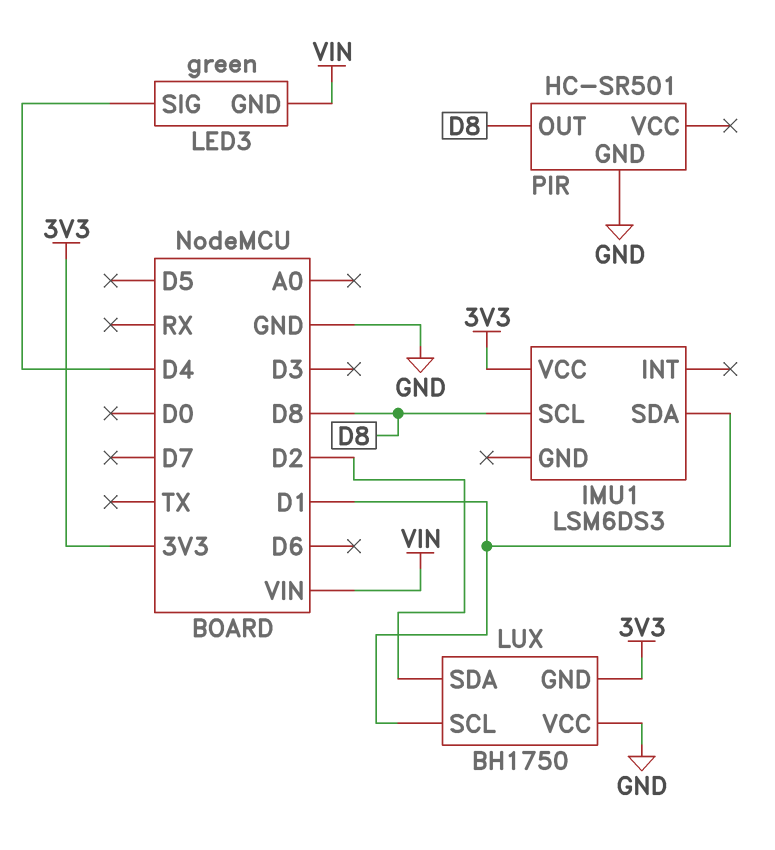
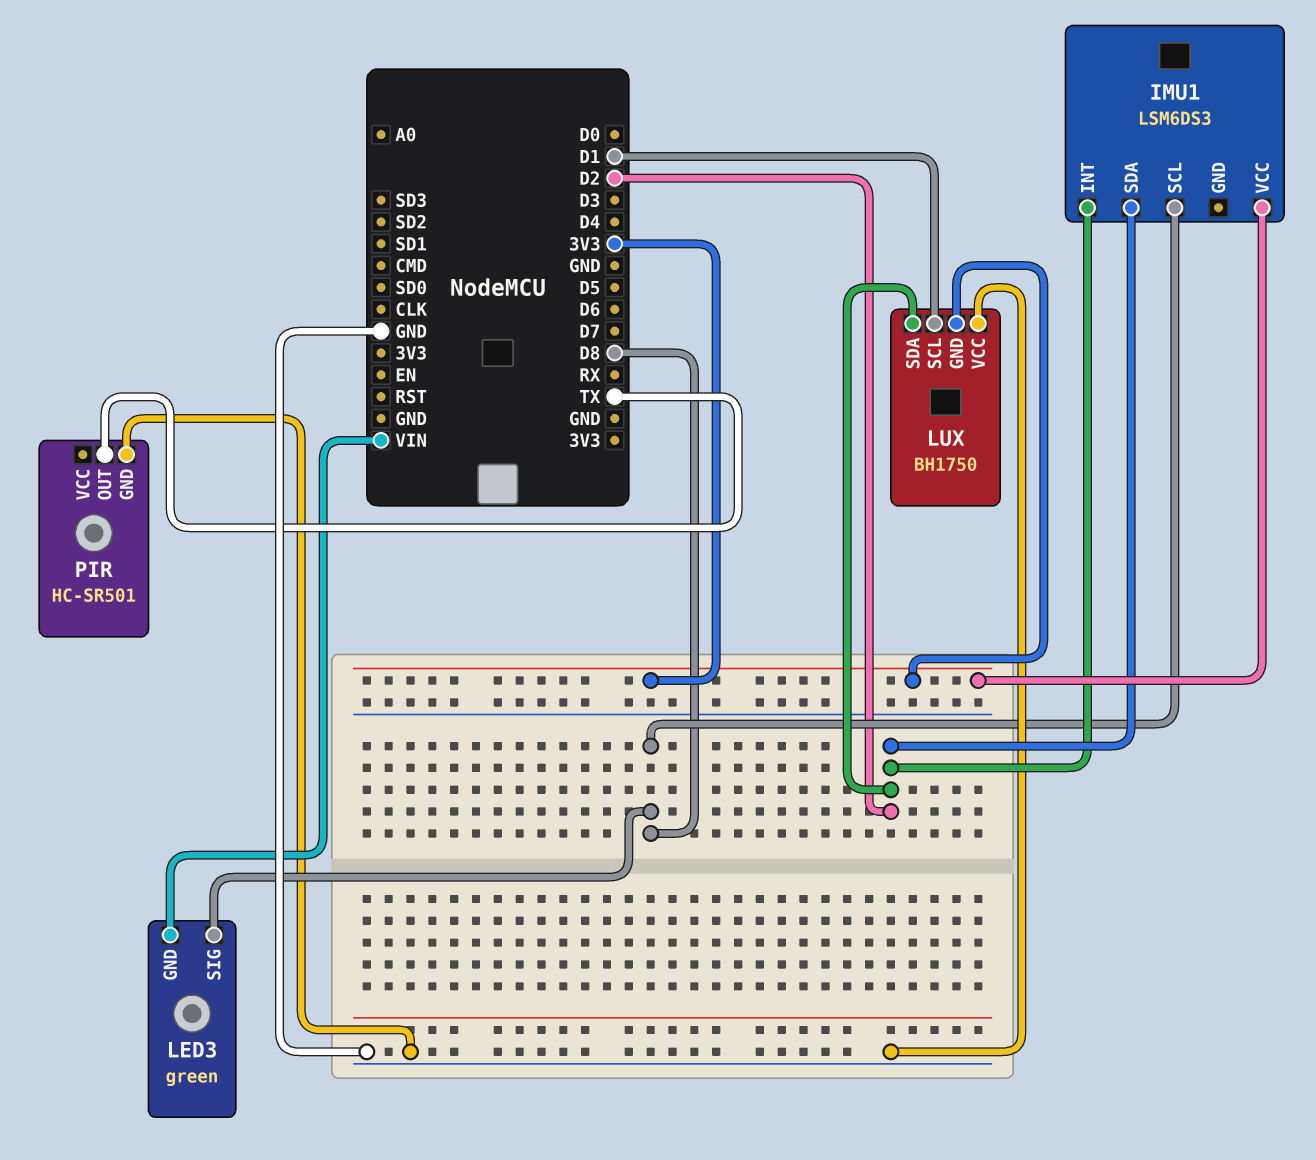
IMU1 pin INT: none -> D2
IMU1 pin SDA: D1 -> D2
LED3 pin SIG: D4 -> D8
PIR pin OUT: D8 -> TX

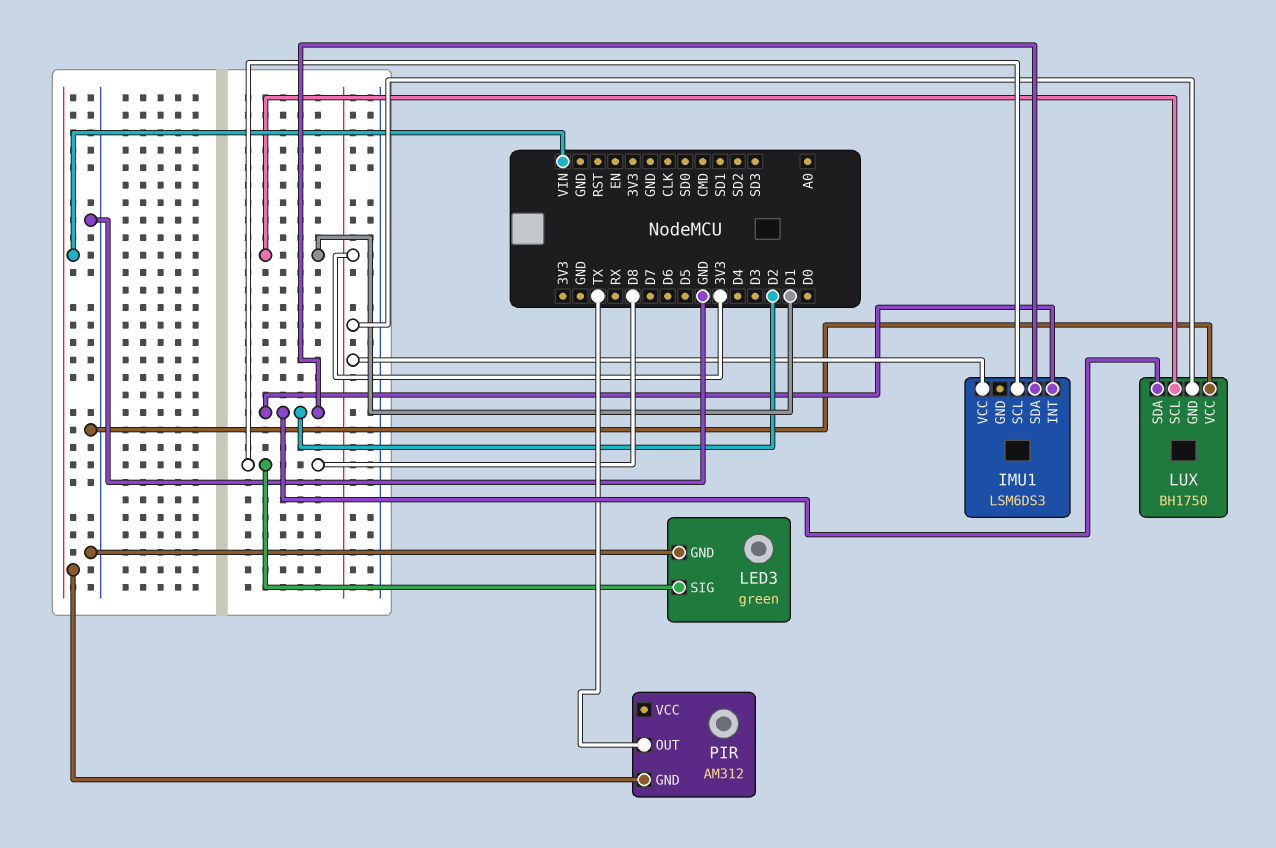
LED3 pin GND: VIN -> GND
PIR: HC-SR501 -> AM312
PIR pin GND: GND -> VIN

